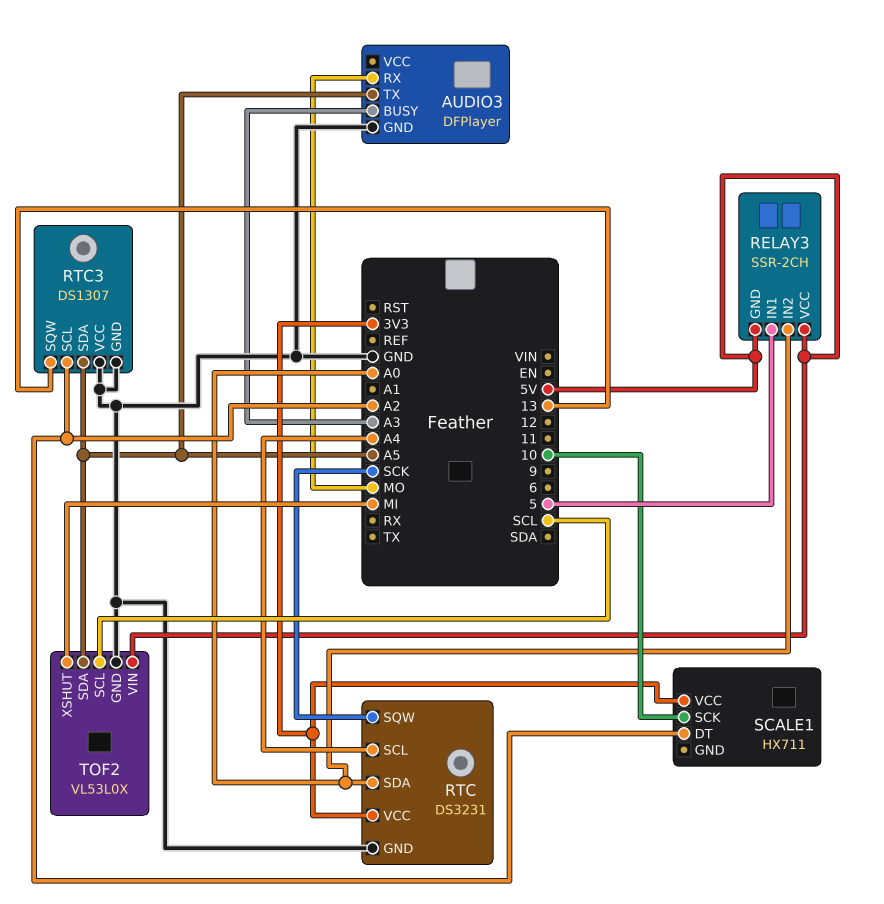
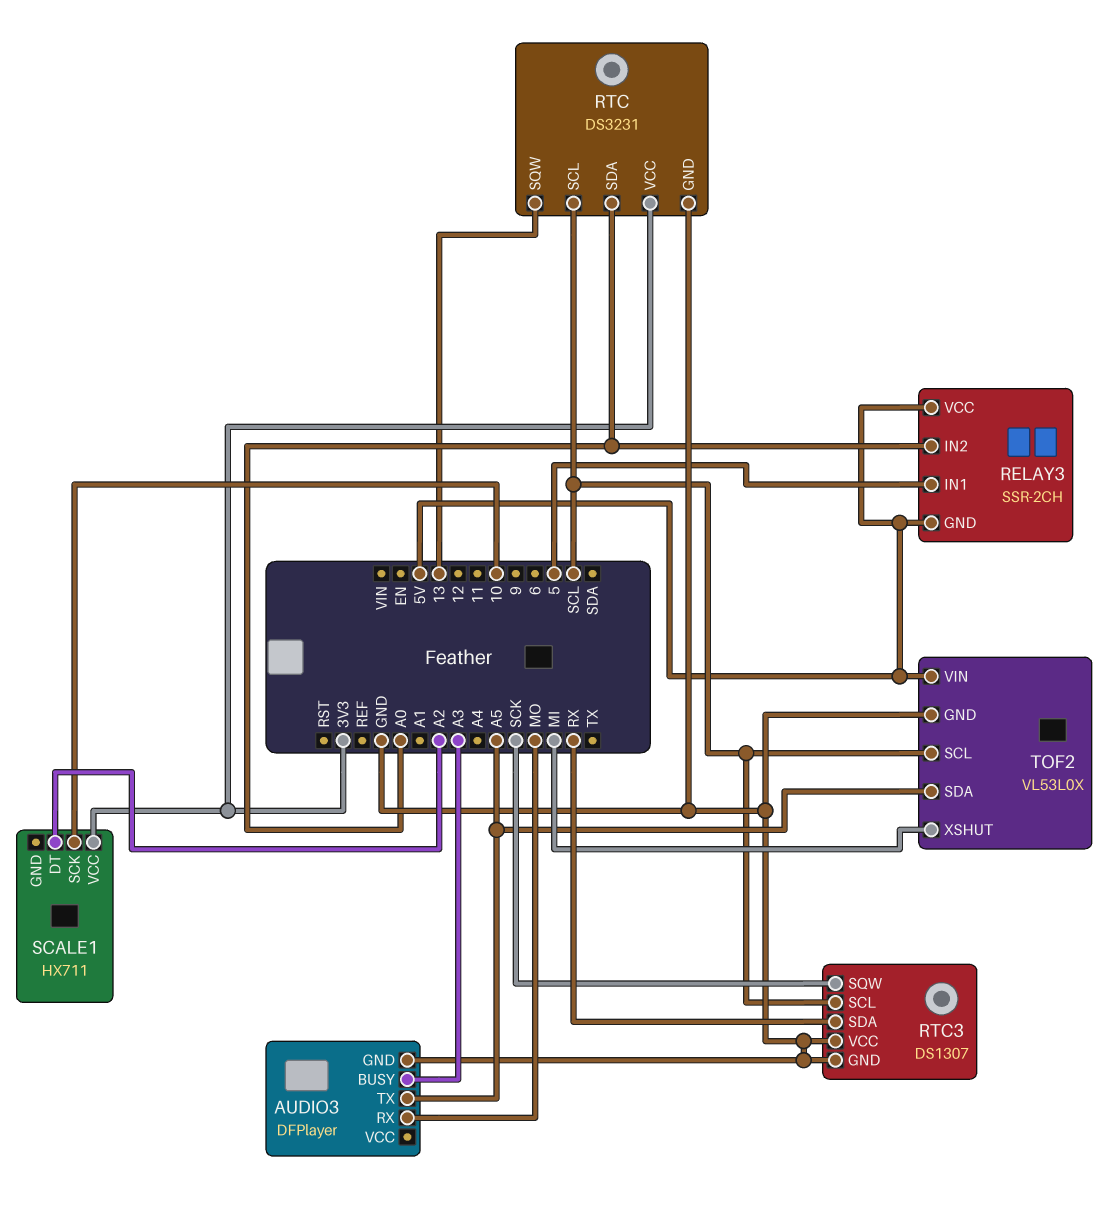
RTC pin SCL: A4 -> SCL
RTC pin SQW: SCK -> 13
RTC3 pin SCL: A2 -> SCL
RTC3 pin SDA: A5 -> RX
RTC3 pin SQW: 13 -> SCK

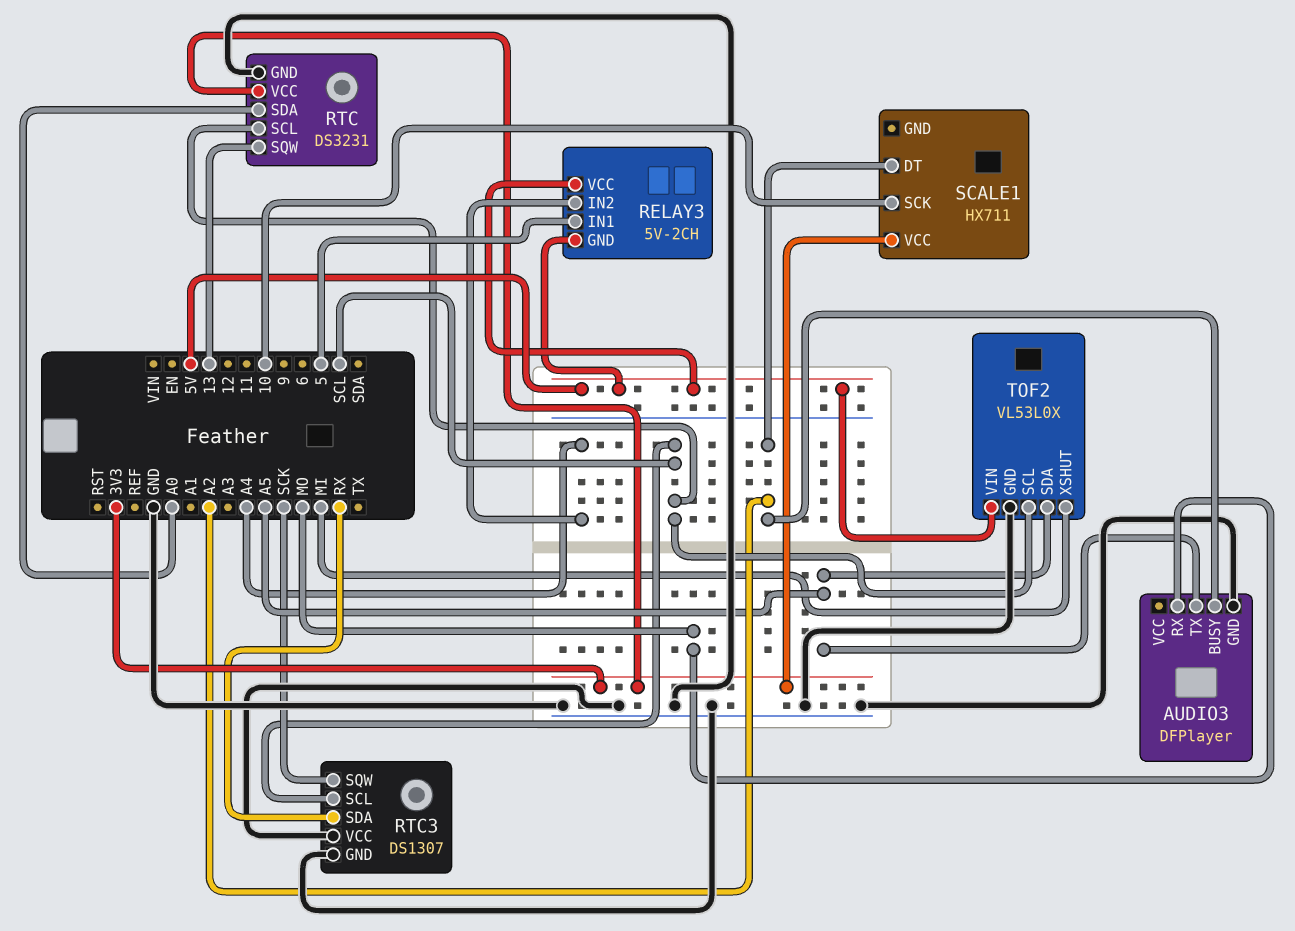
AUDIO3 pin BUSY: A3 -> A2
RELAY3: SSR-2CH -> 5V-2CH
RELAY3 pin IN2: A0 -> A4

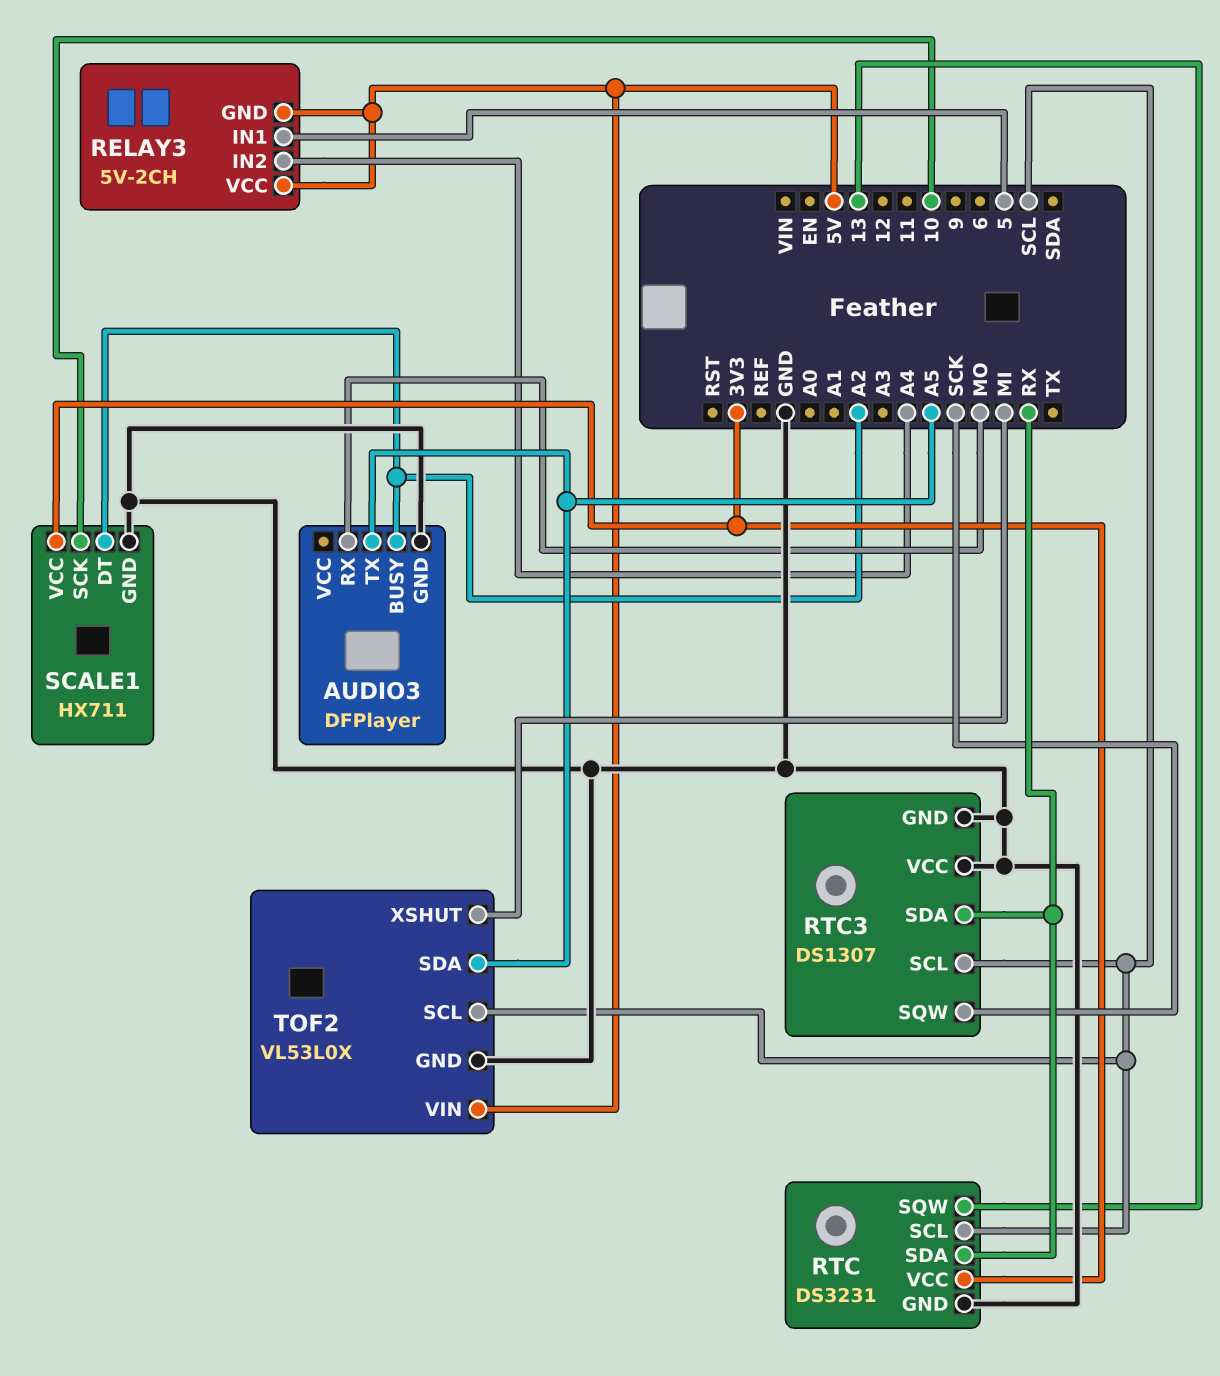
RTC pin SDA: A0 -> RX
SCALE1 pin GND: none -> GND

